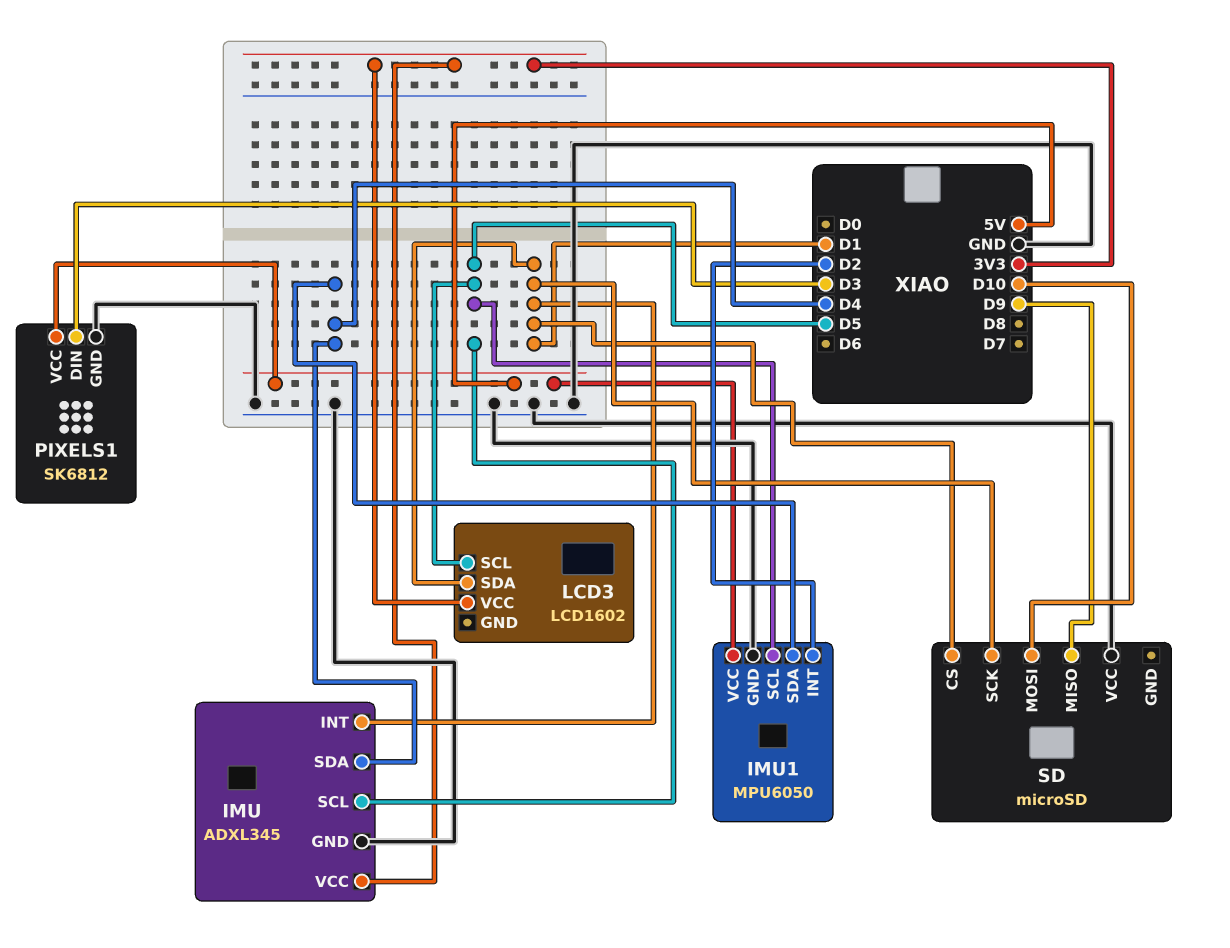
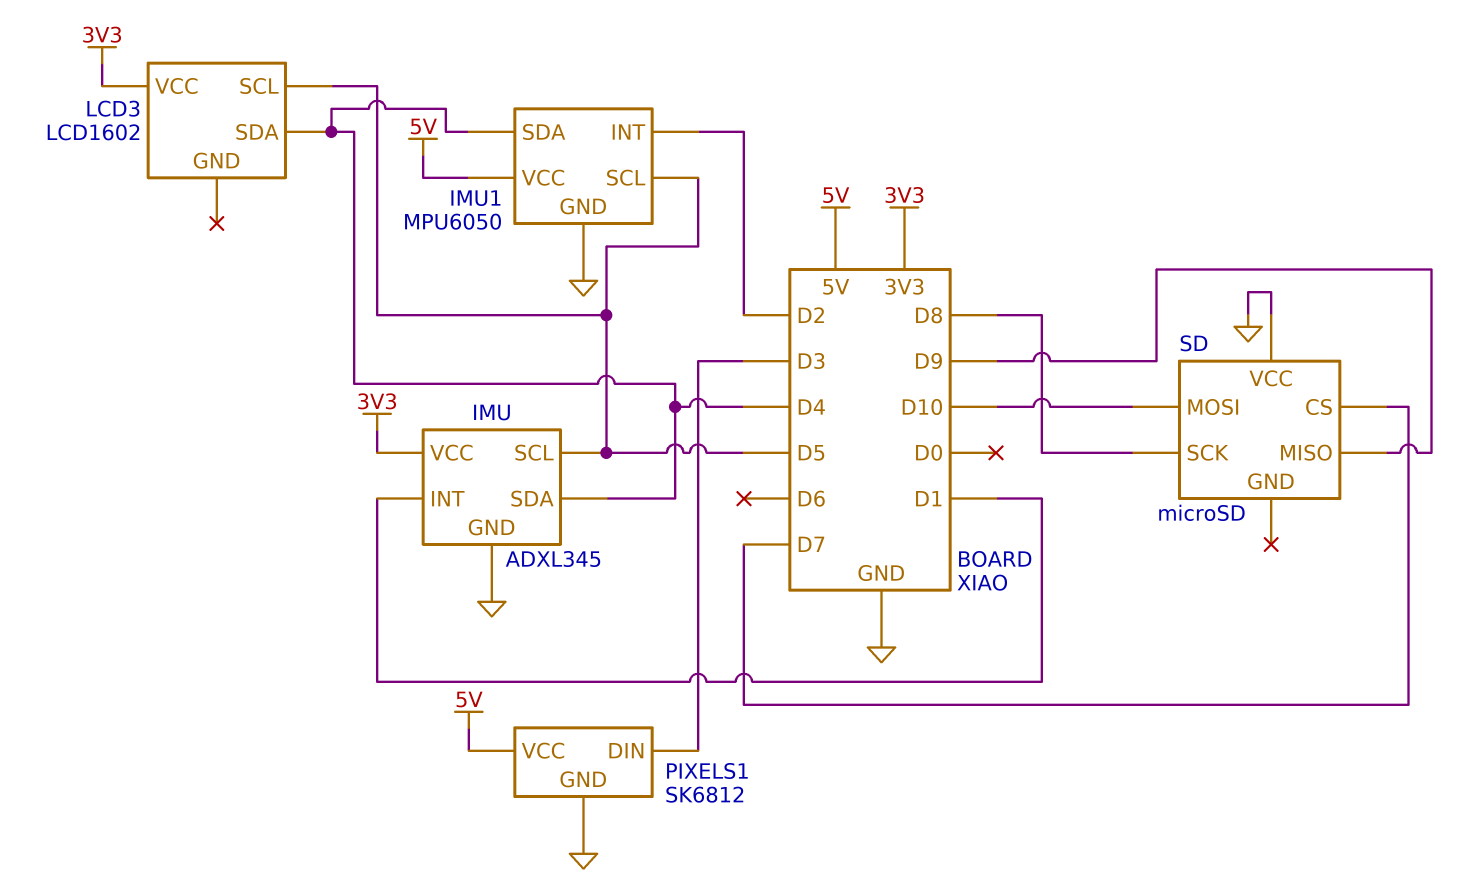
LCD3 pin SDA: D1 -> D4
SD pin CS: D1 -> D7
SD pin SCK: D1 -> D8

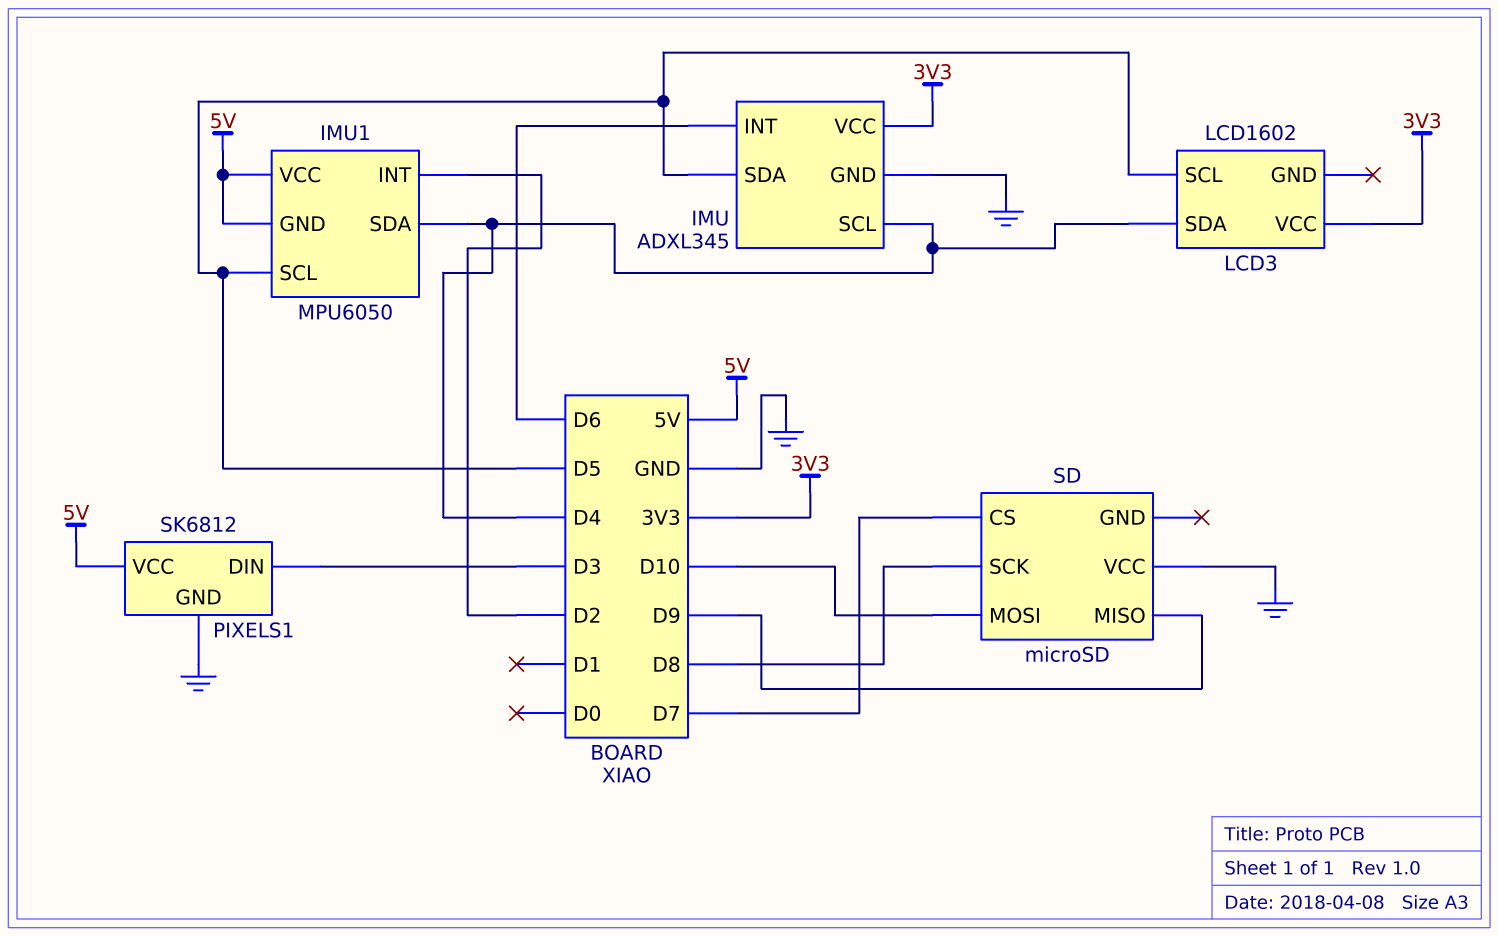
IMU pin INT: D1 -> D6
IMU pin SCL: D5 -> D4
IMU pin SDA: D4 -> D5
IMU1 pin GND: GND -> 5V

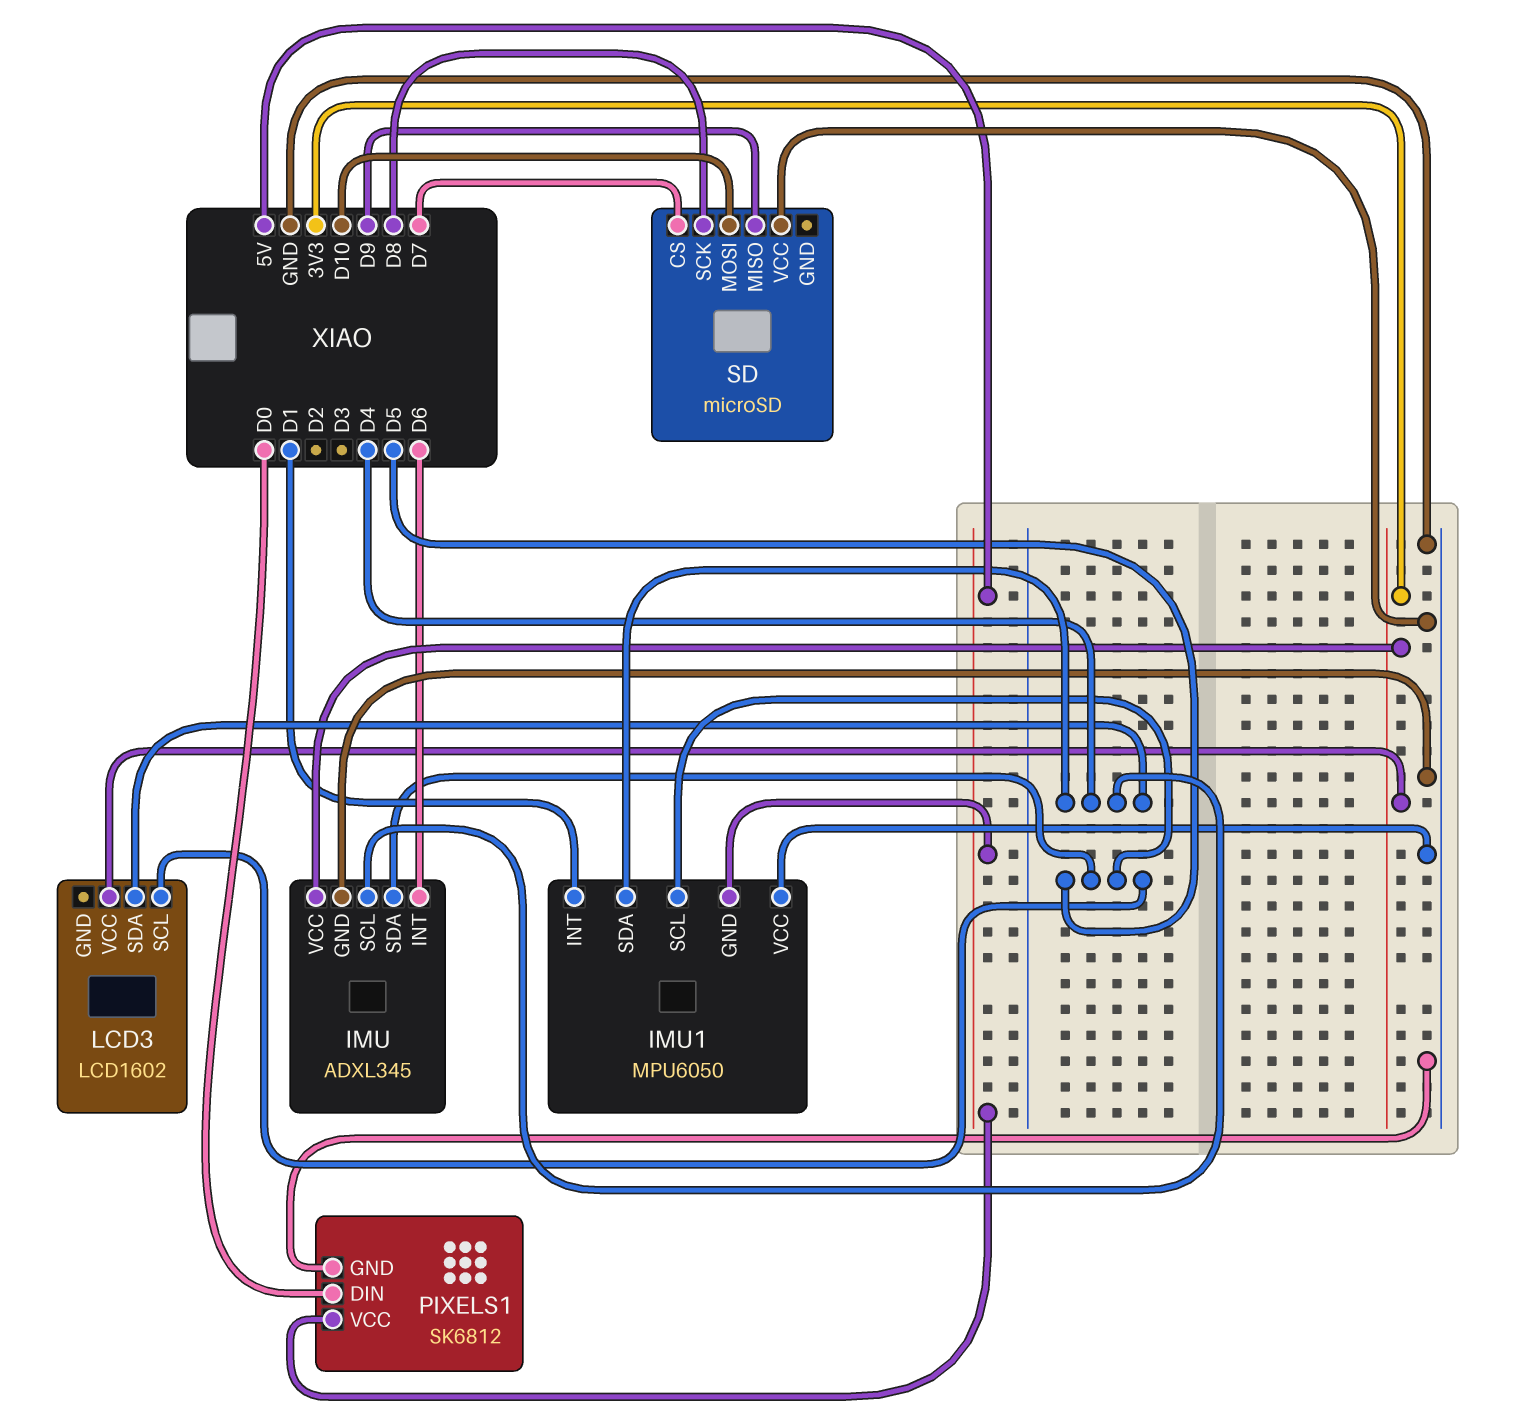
IMU1 pin INT: D2 -> D1
IMU1 pin VCC: 5V -> GND
PIXELS1 pin DIN: D3 -> D0

